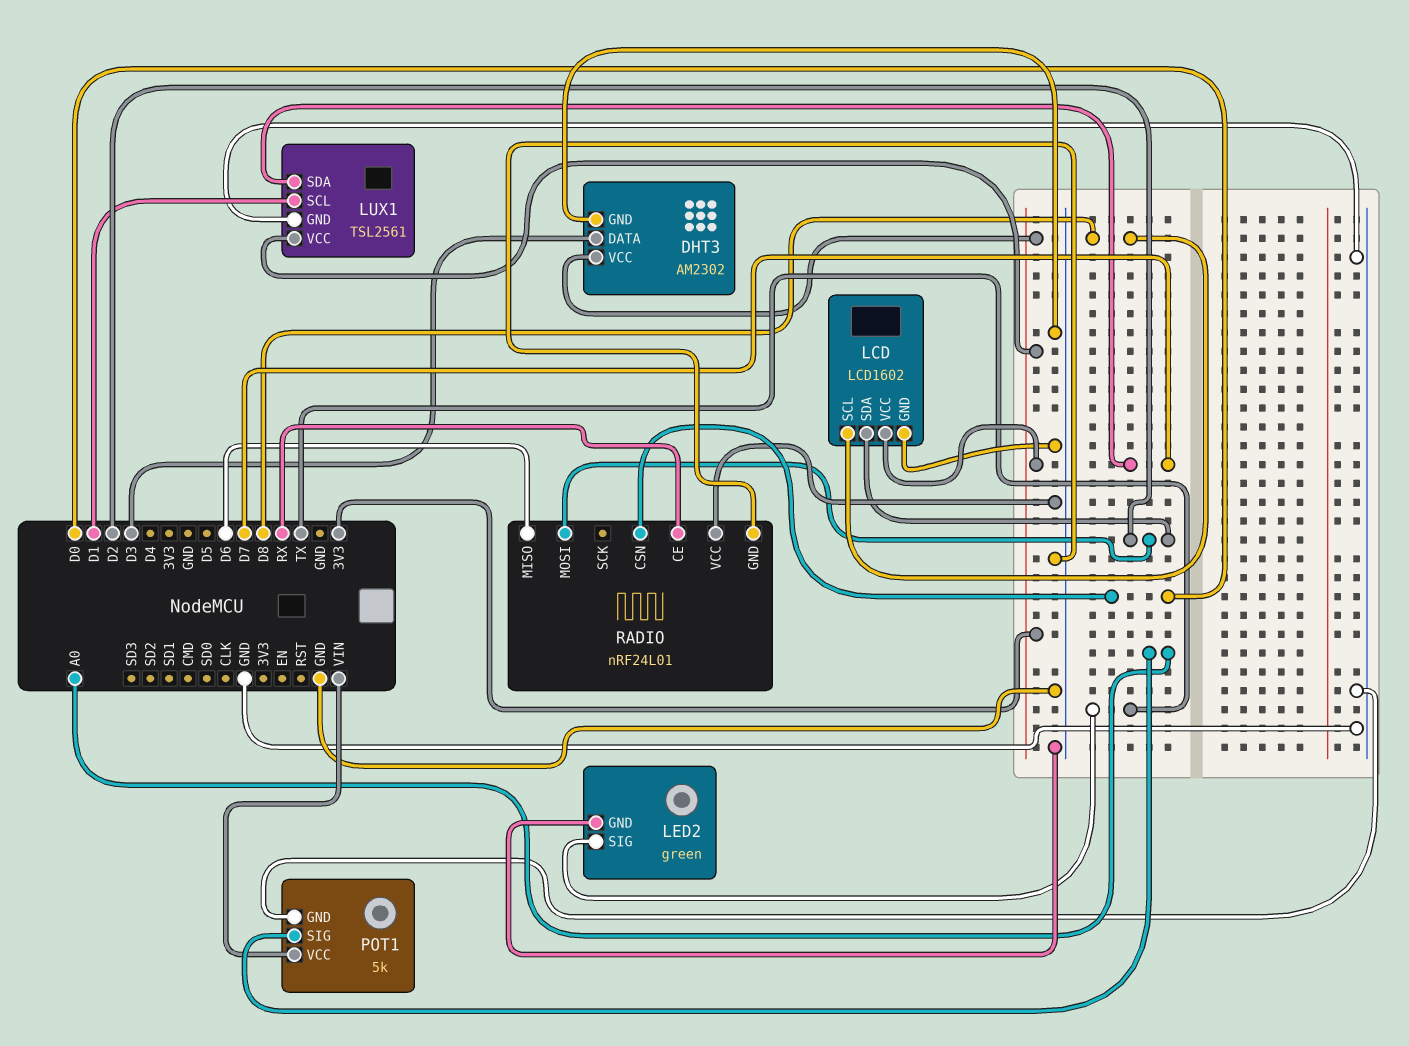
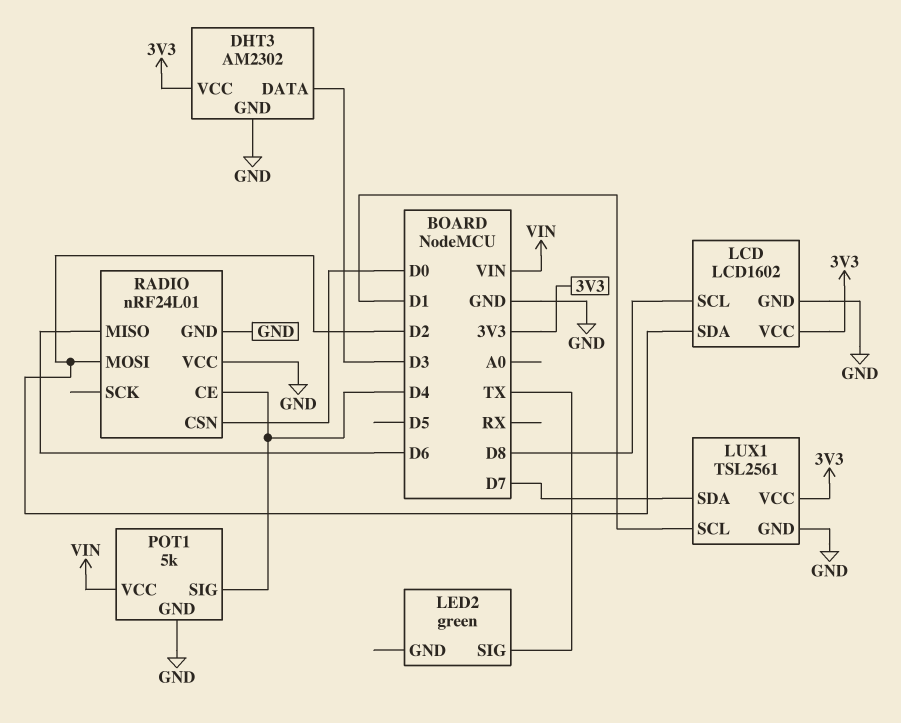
LED2 pin GND: GND -> none
POT1 pin SIG: A0 -> D4
RADIO pin CE: RX -> D4

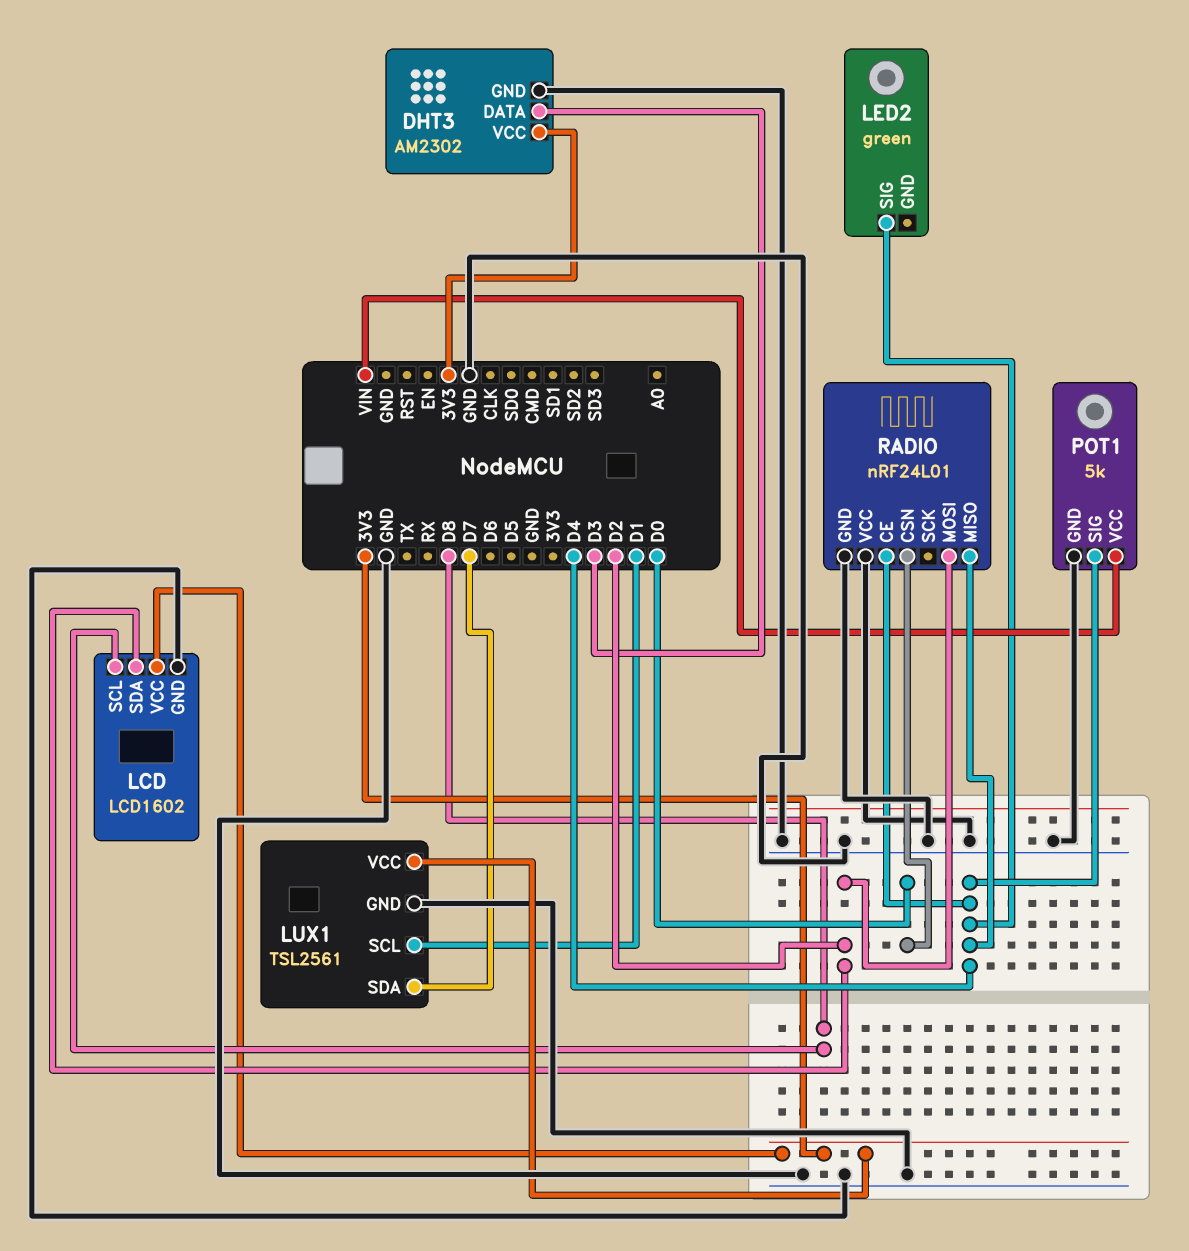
LED2 pin SIG: TX -> D4
RADIO pin MISO: D6 -> D4

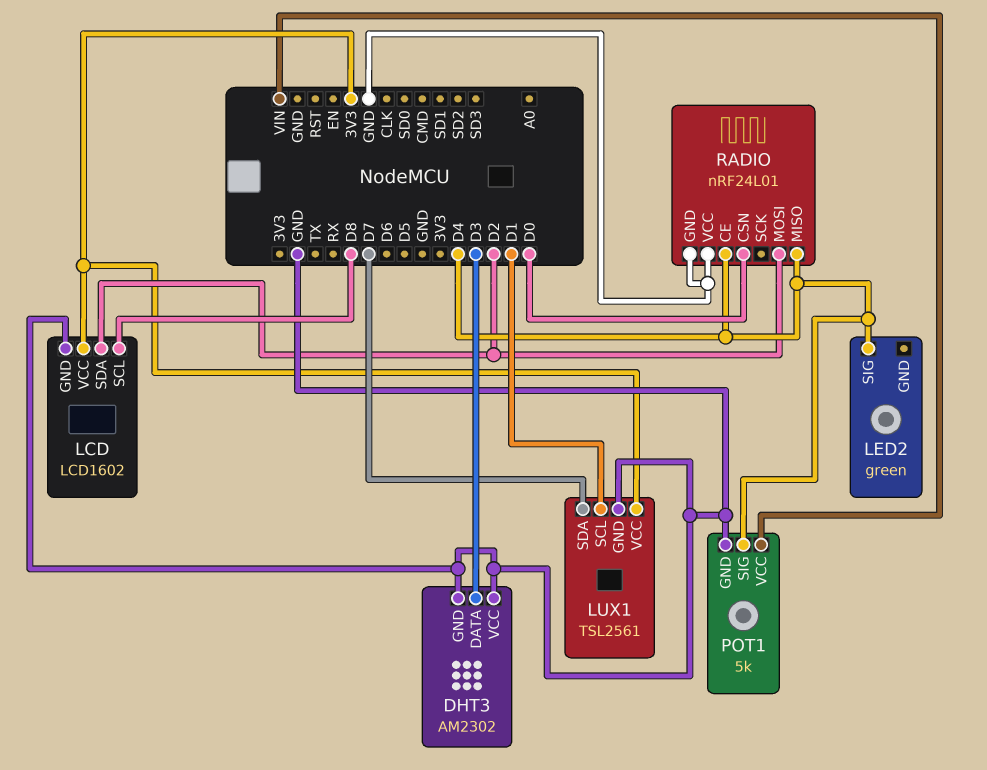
DHT3 pin VCC: 3V3 -> GND

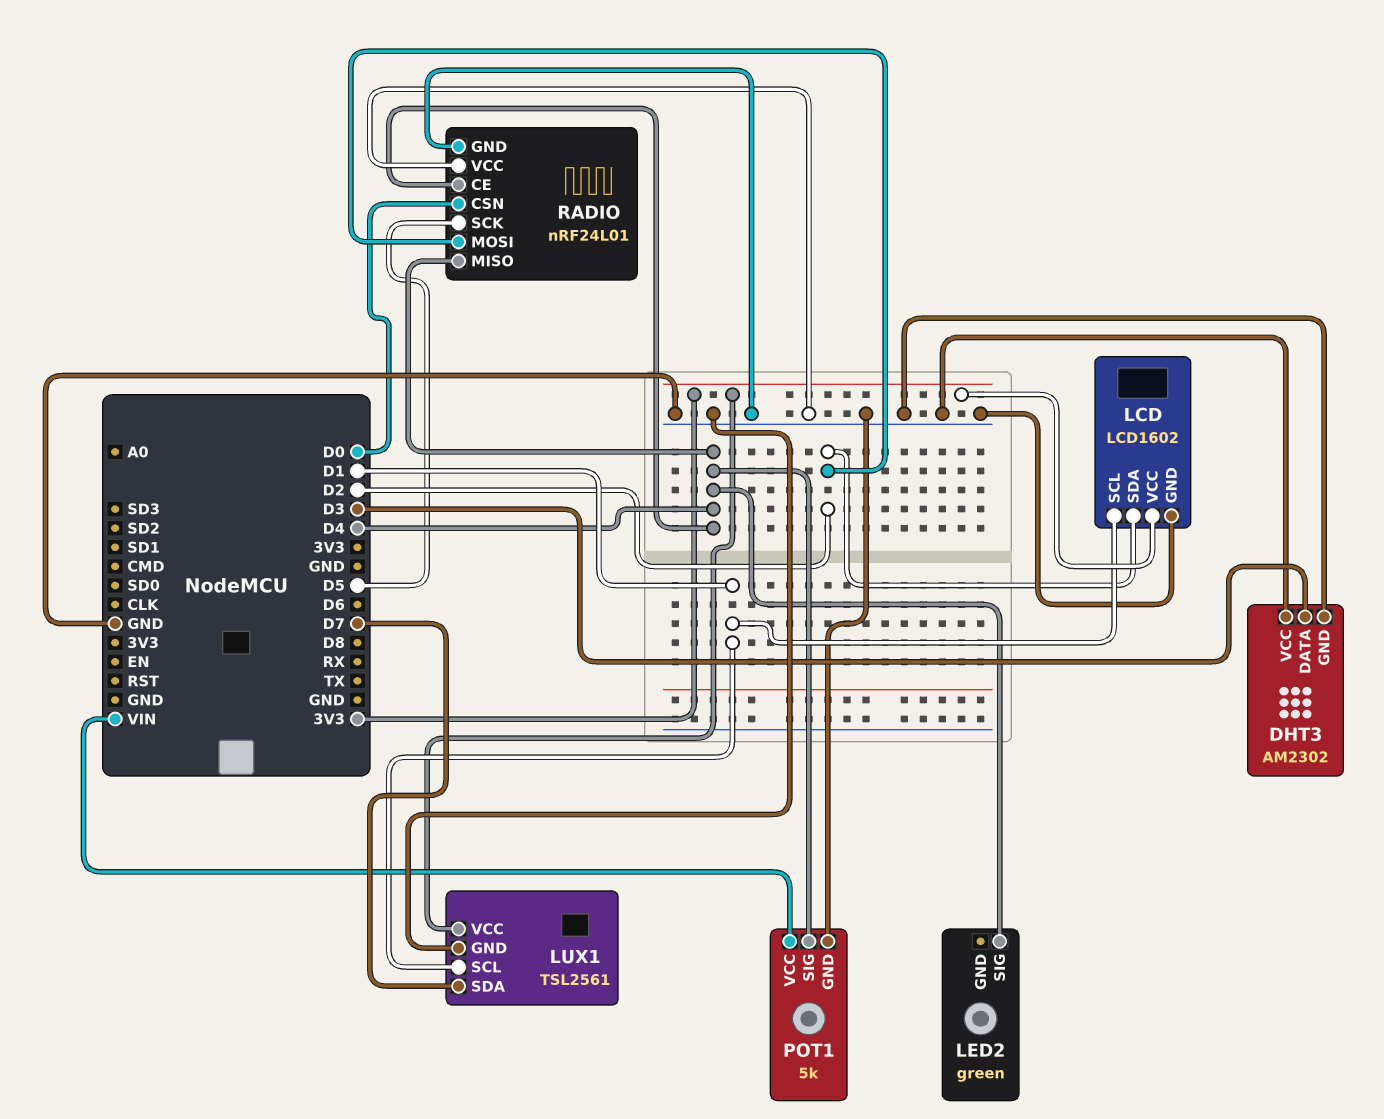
LCD pin SCL: D8 -> D1
RADIO pin SCK: none -> D5

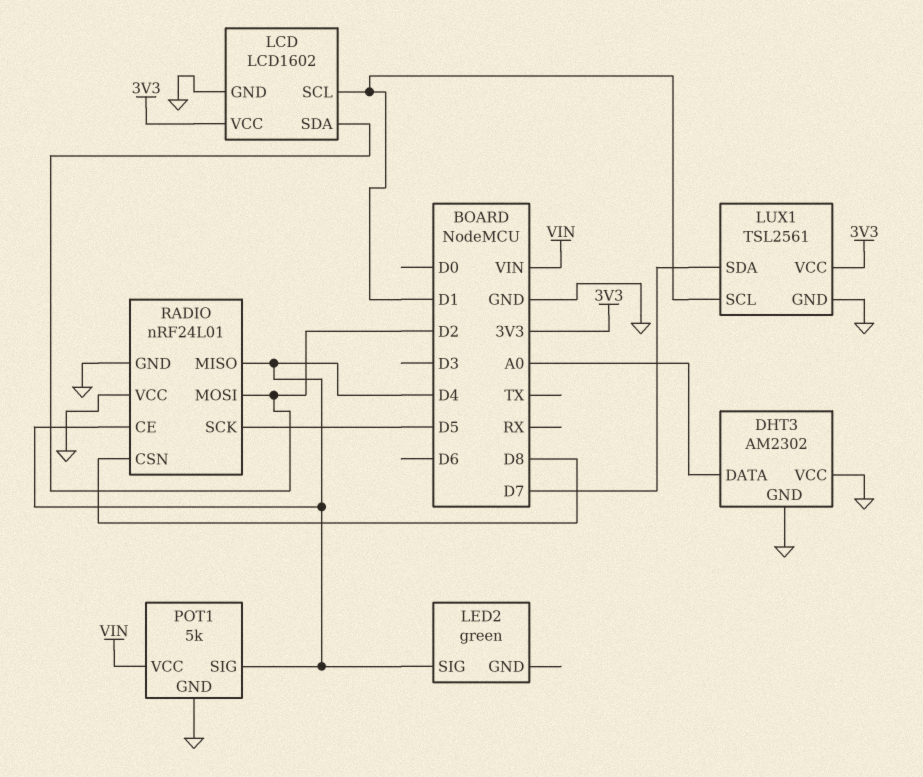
DHT3 pin DATA: D3 -> A0
RADIO pin CSN: D0 -> D8

